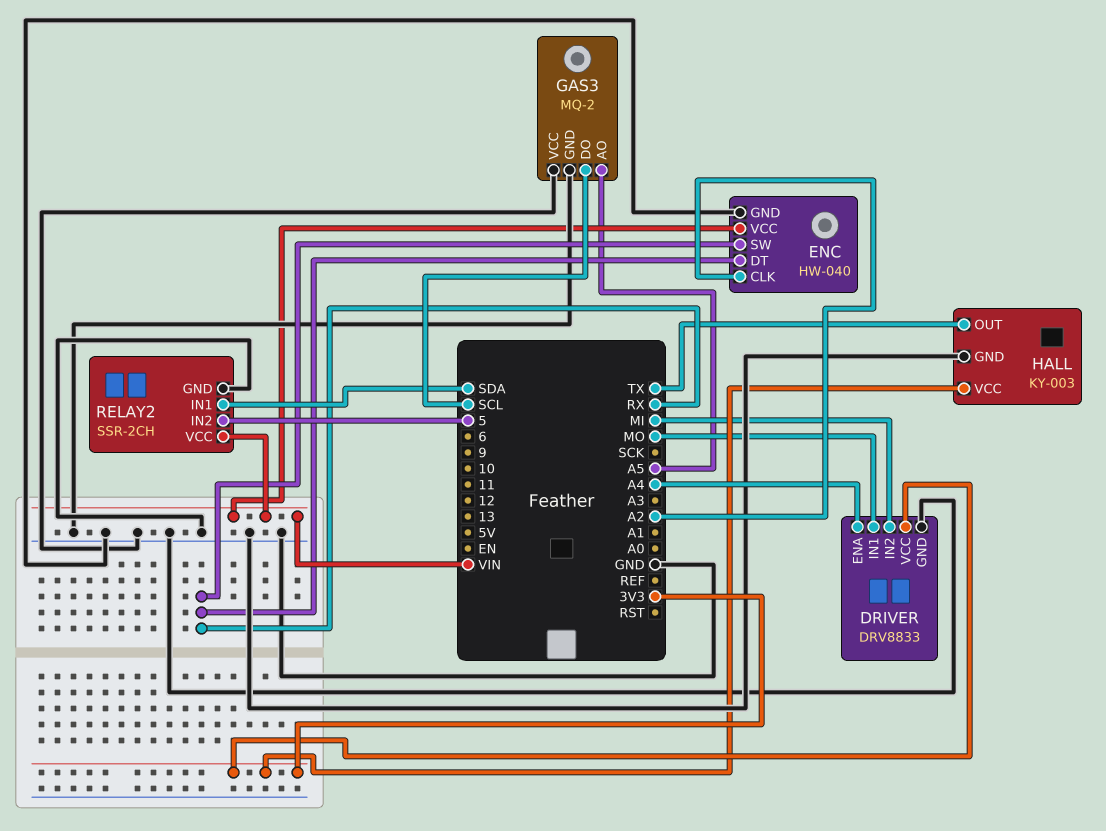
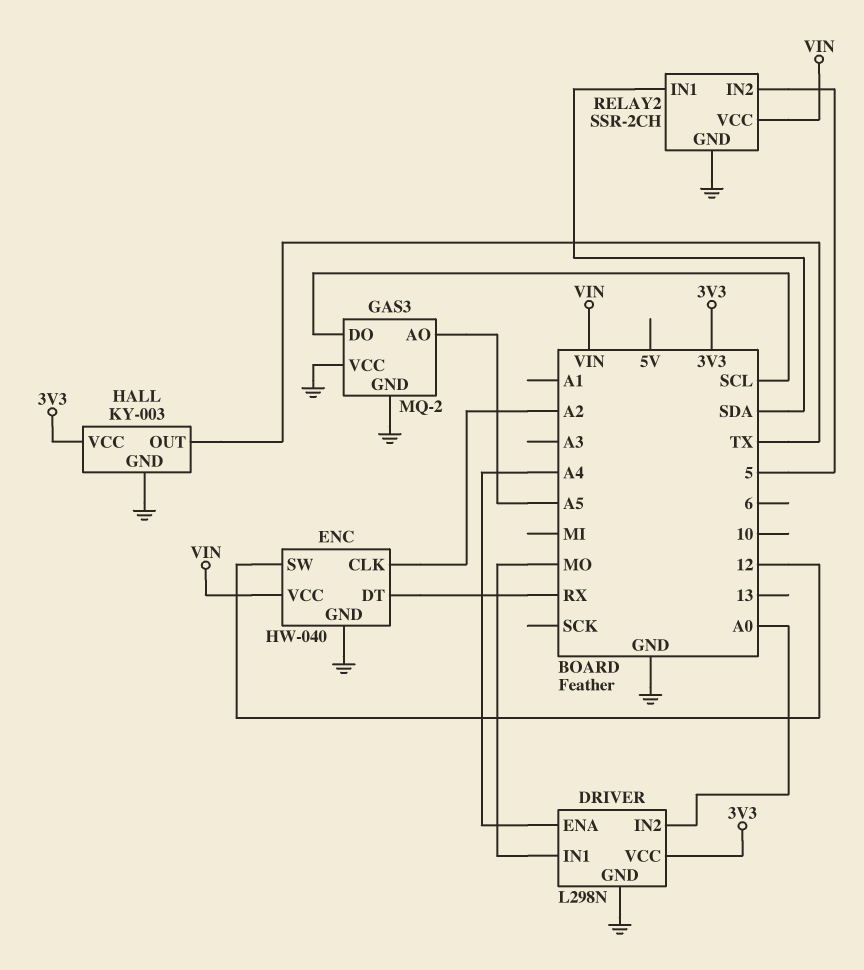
DRIVER: DRV8833 -> L298N
DRIVER pin IN2: MI -> A0
ENC pin SW: RX -> 12

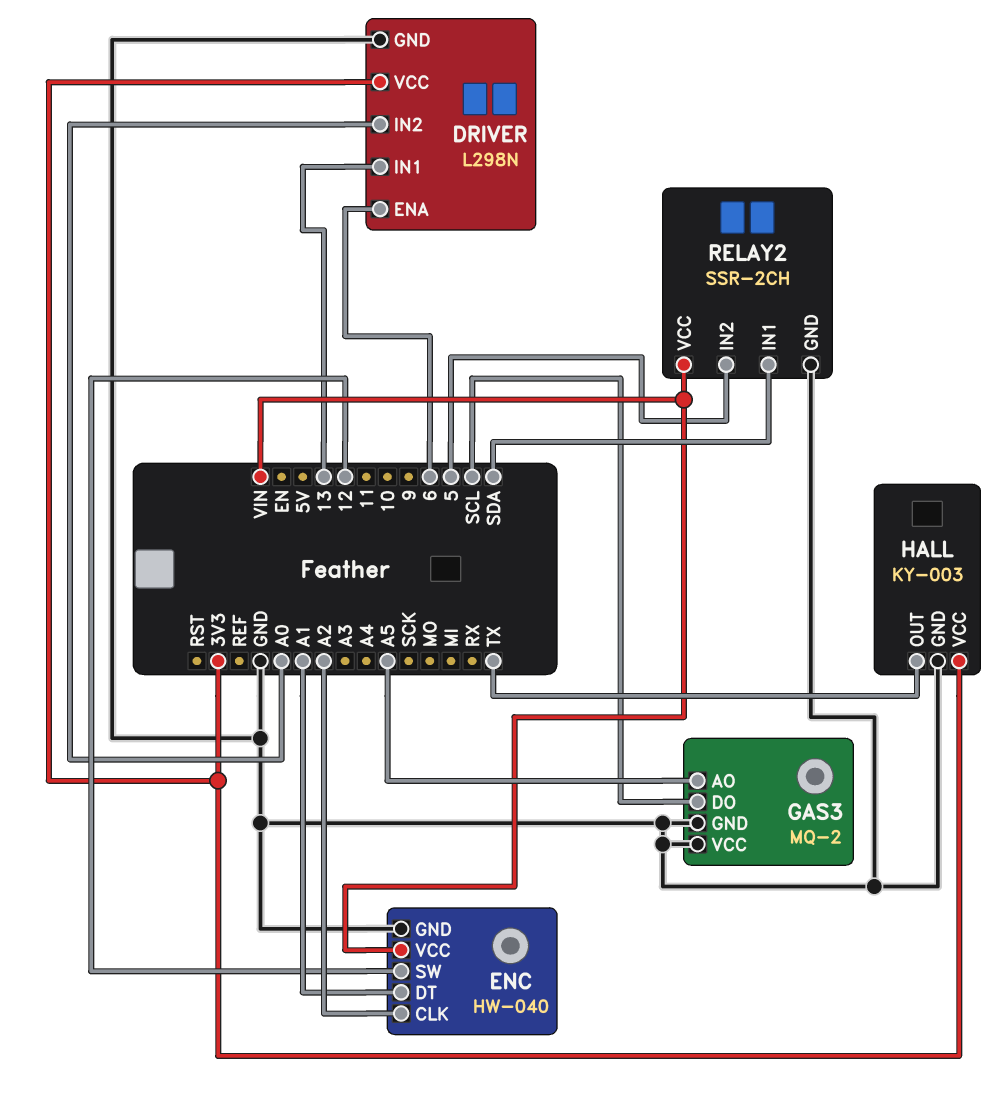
DRIVER pin ENA: A4 -> 6
DRIVER pin IN1: MO -> 13
ENC pin DT: RX -> A1

